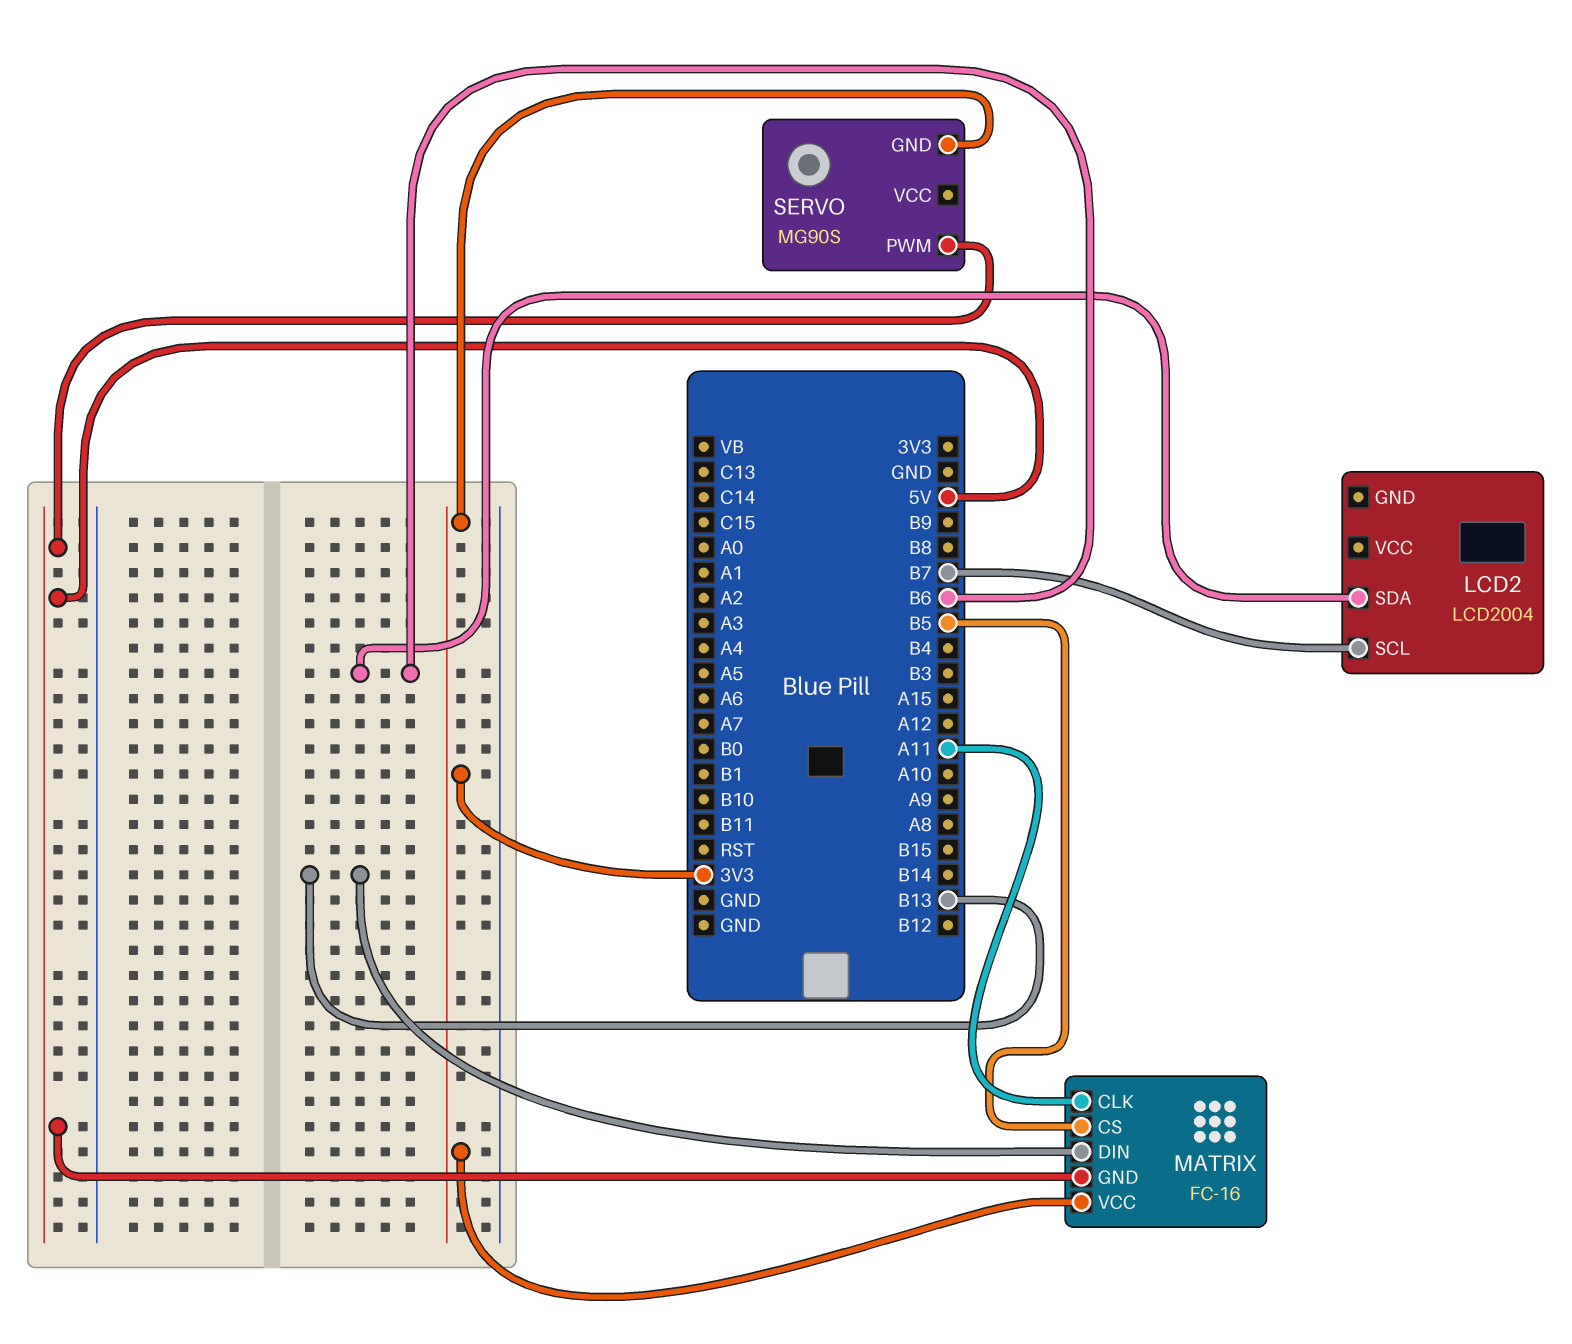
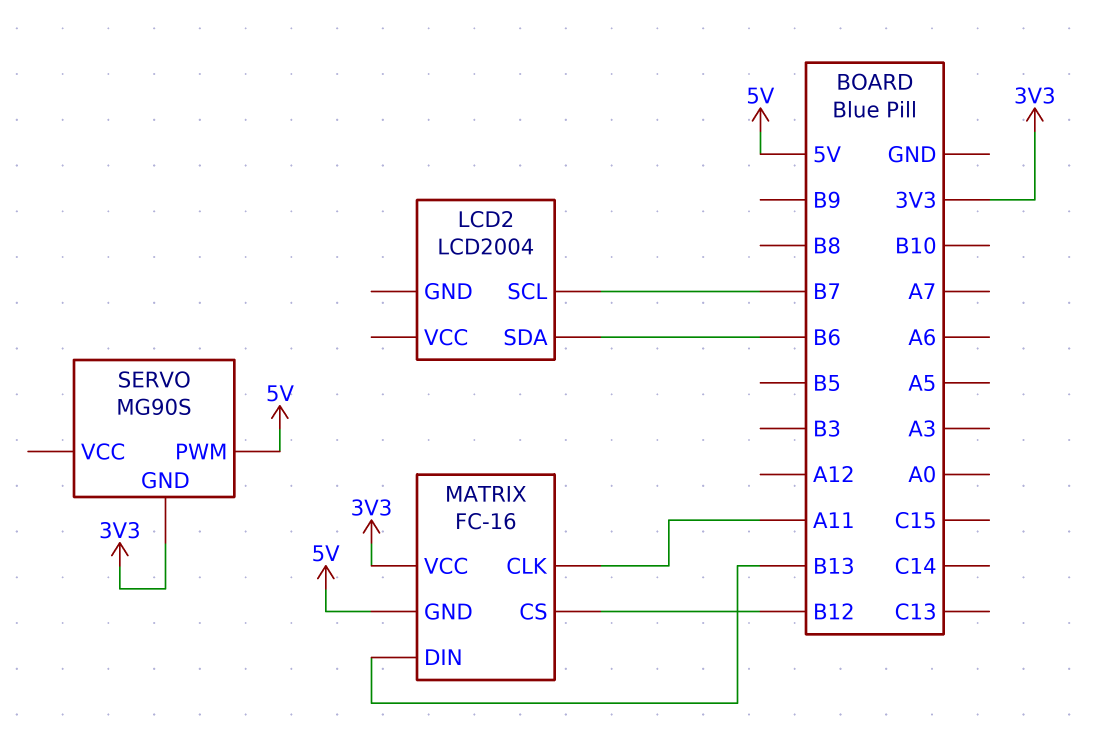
MATRIX pin CS: B5 -> B12

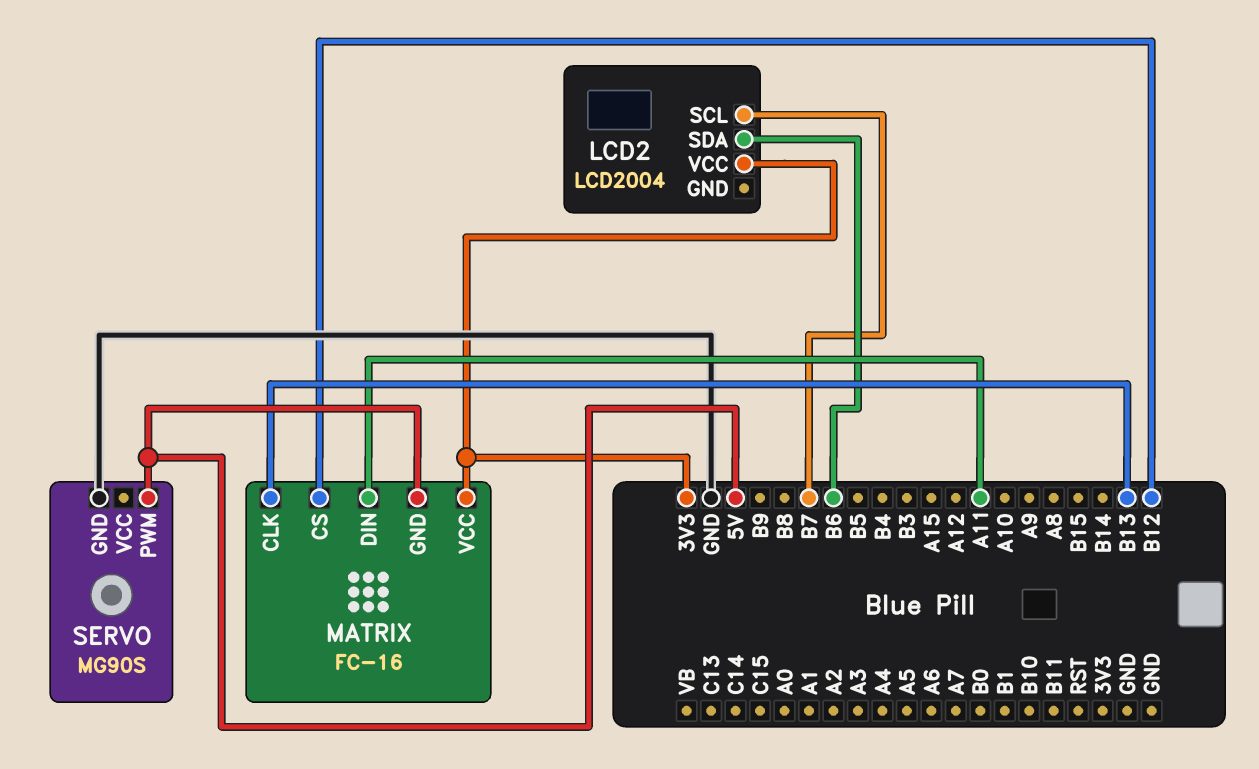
LCD2 pin VCC: none -> 3V3
MATRIX pin CLK: A11 -> B13
MATRIX pin DIN: B13 -> A11
SERVO pin GND: 3V3 -> GND

